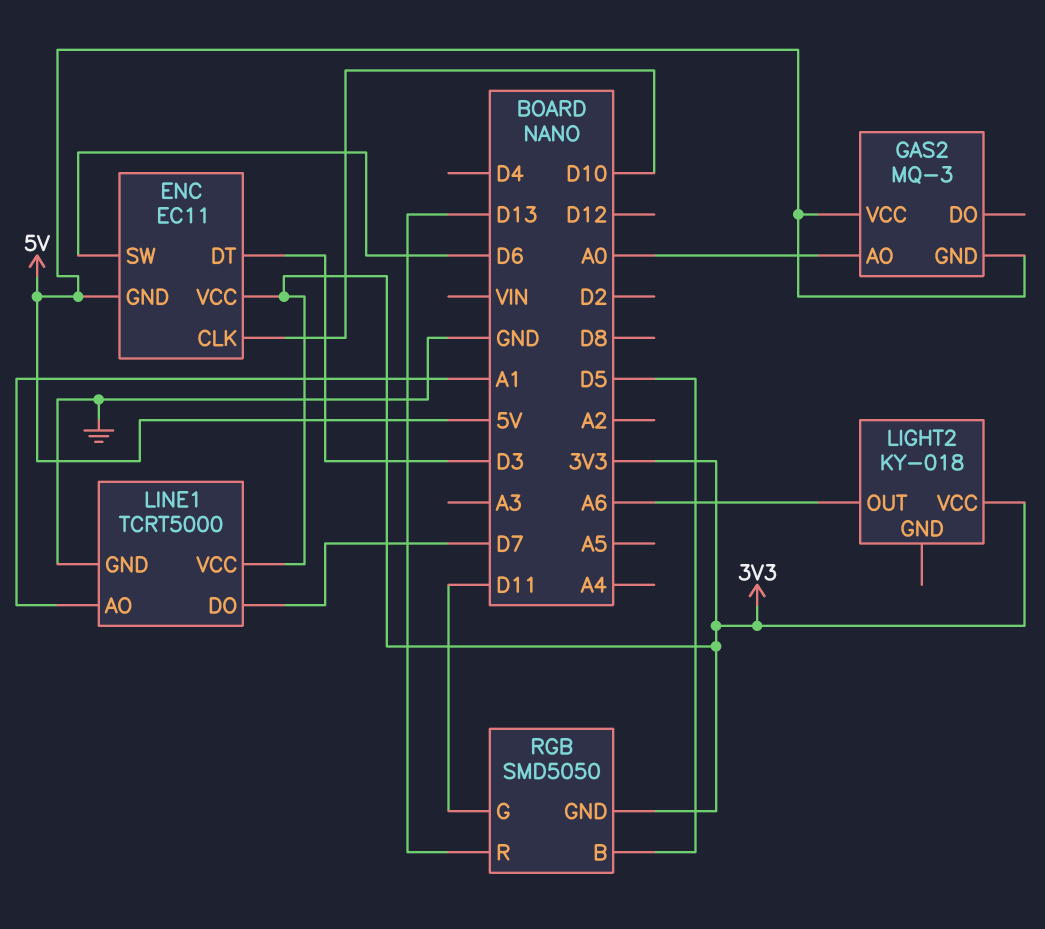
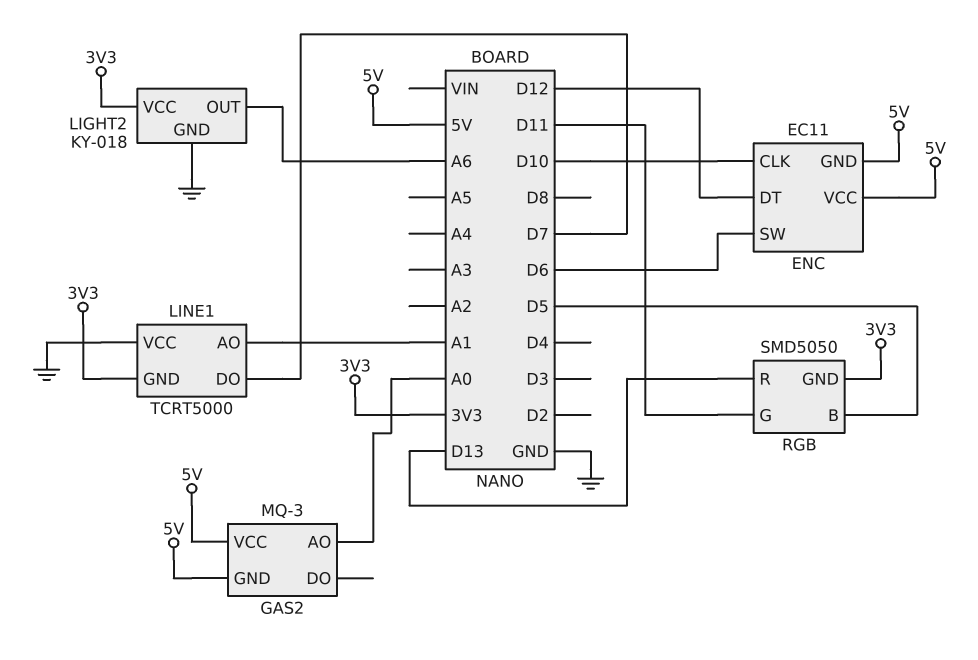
ENC pin DT: D3 -> D12
ENC pin VCC: 3V3 -> 5V
LIGHT2 pin GND: none -> GND
LINE1 pin GND: GND -> 3V3
LINE1 pin VCC: 3V3 -> GND

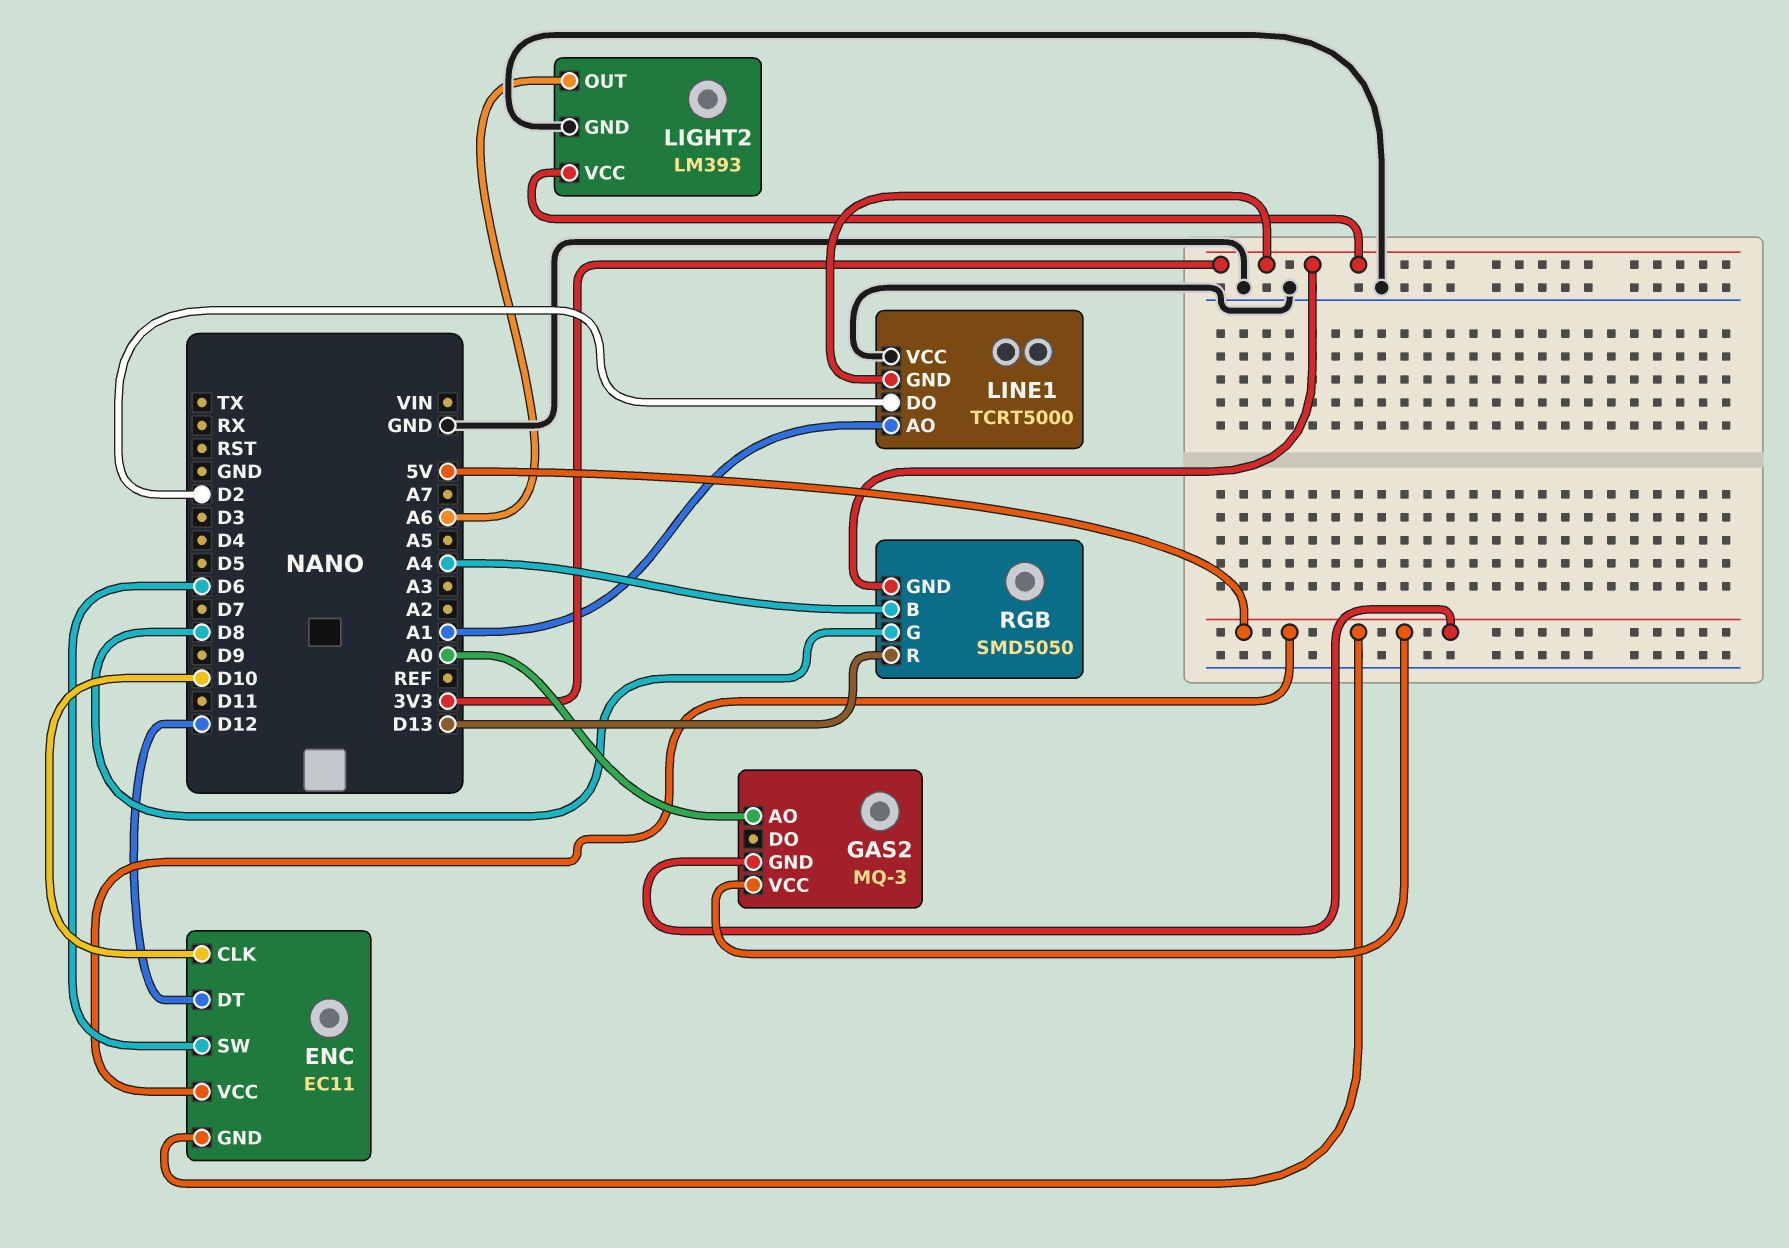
LIGHT2: KY-018 -> LM393
LINE1 pin DO: D7 -> D2
RGB pin B: D5 -> A4
RGB pin G: D11 -> D8

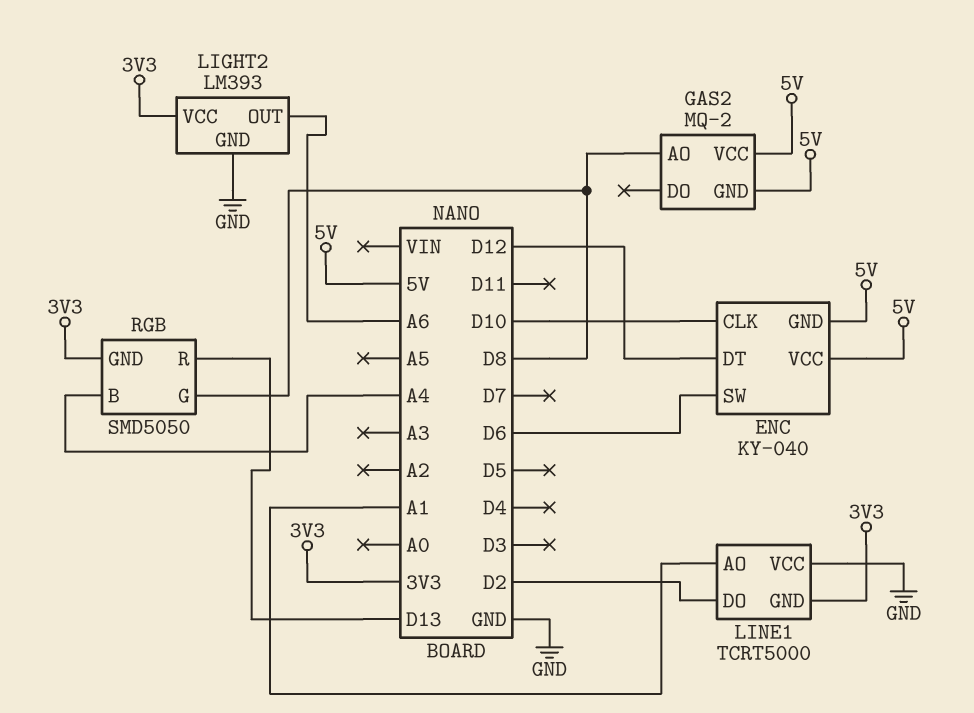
ENC: EC11 -> KY-040
GAS2: MQ-3 -> MQ-2
GAS2 pin AO: A0 -> D8

